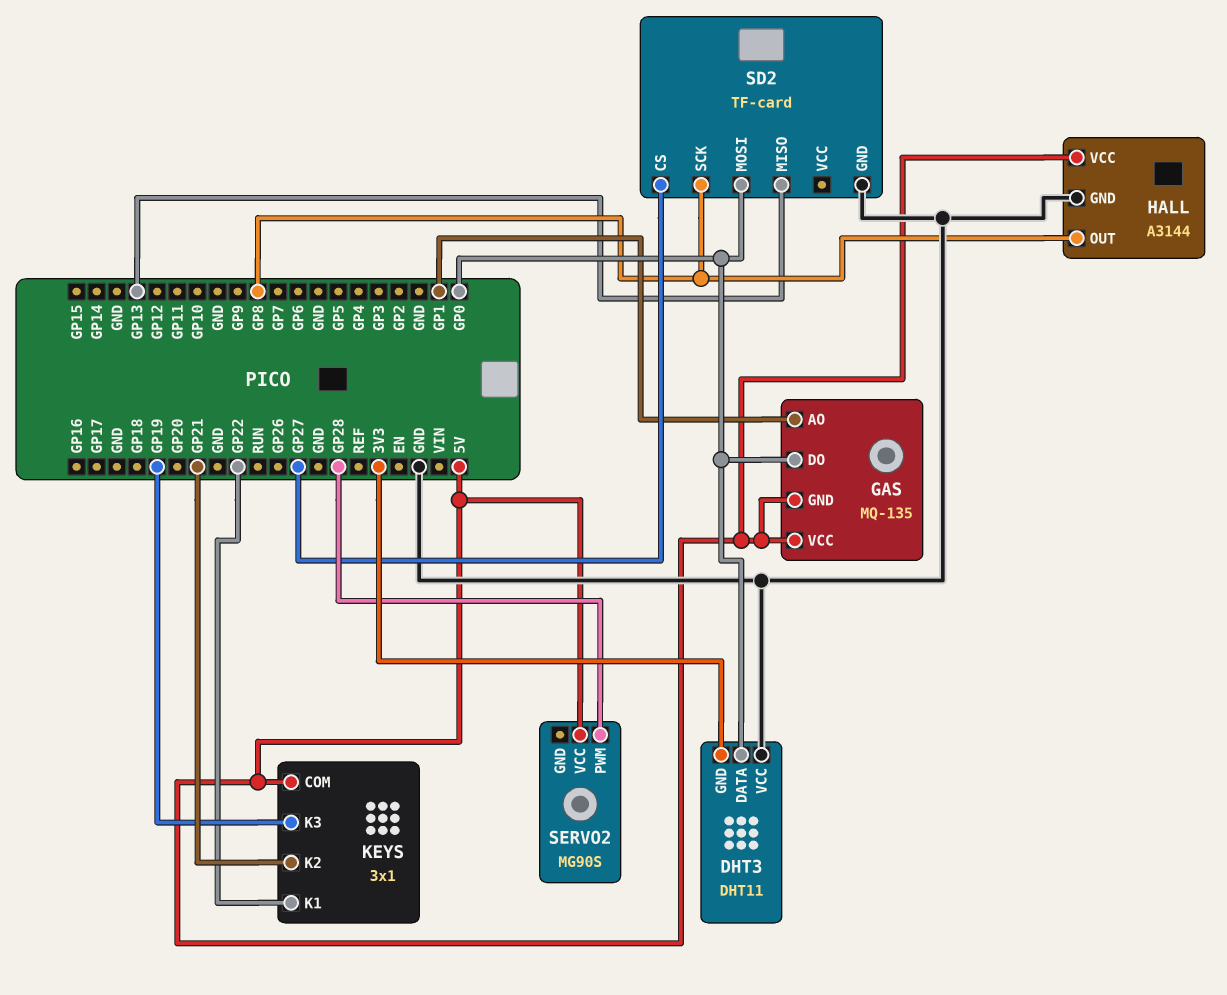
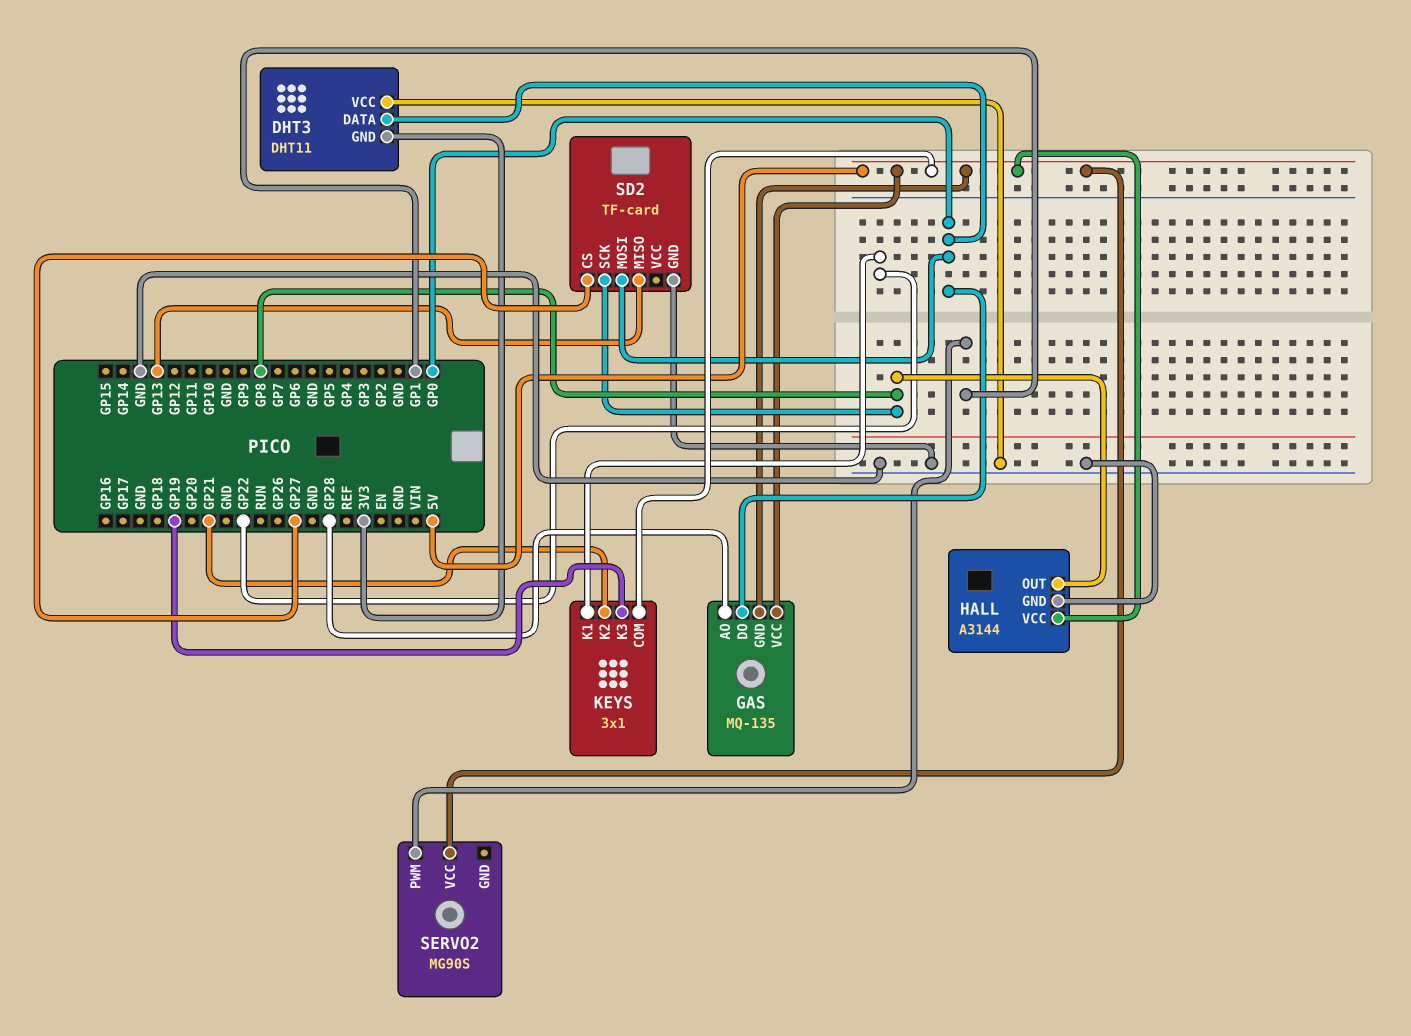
GAS pin AO: GP1 -> GP28
SERVO2 pin PWM: GP28 -> GP1

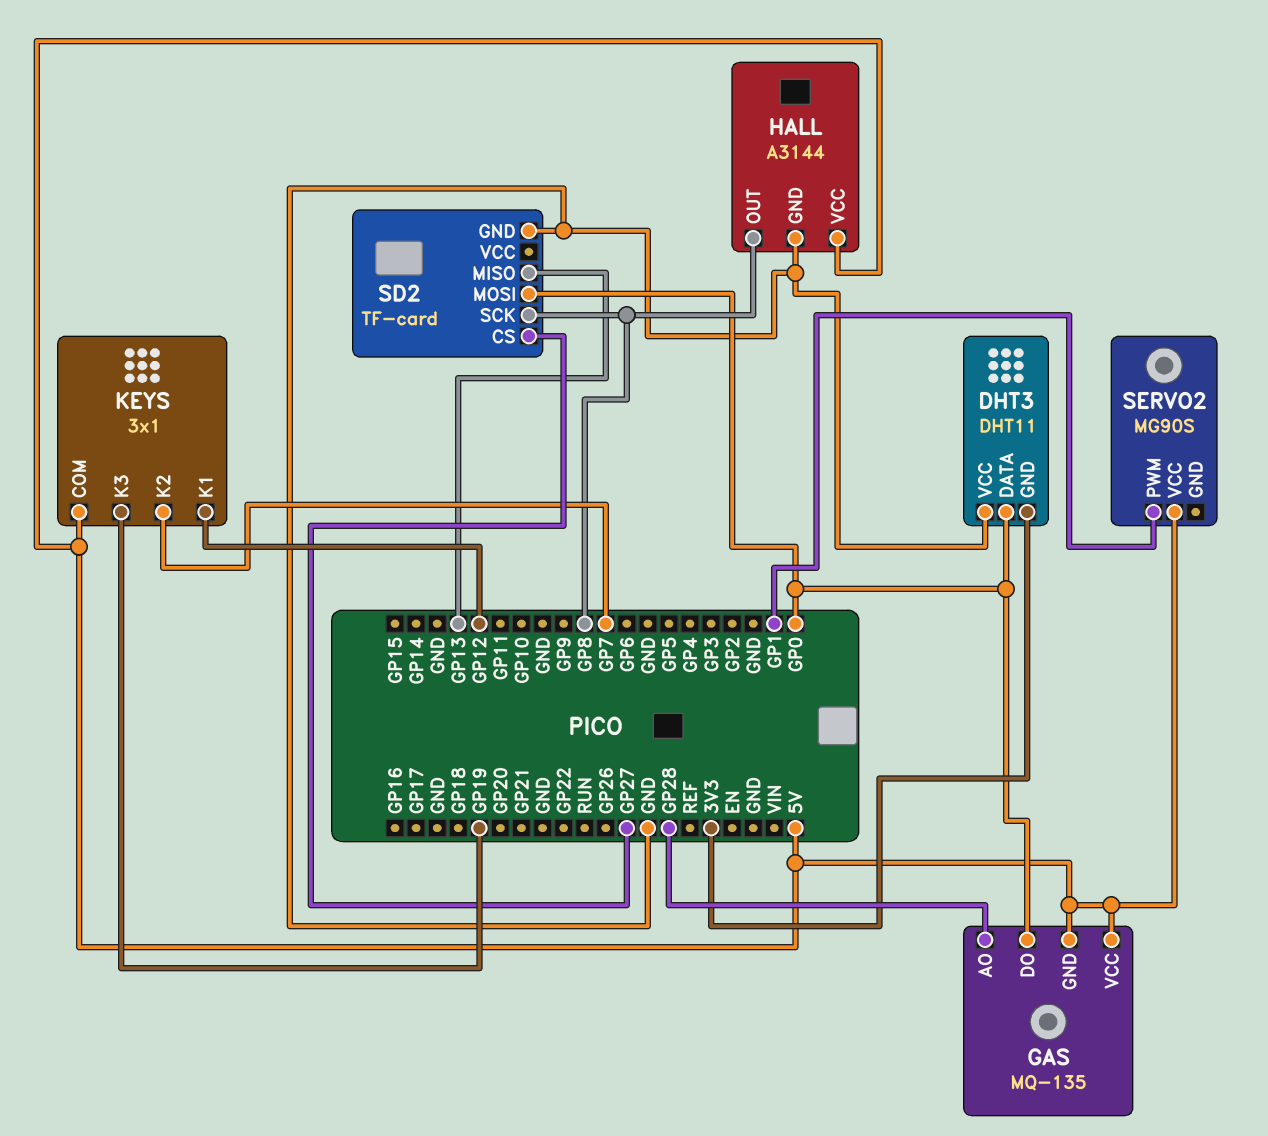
KEYS pin K1: GP22 -> GP12
KEYS pin K2: GP21 -> GP7

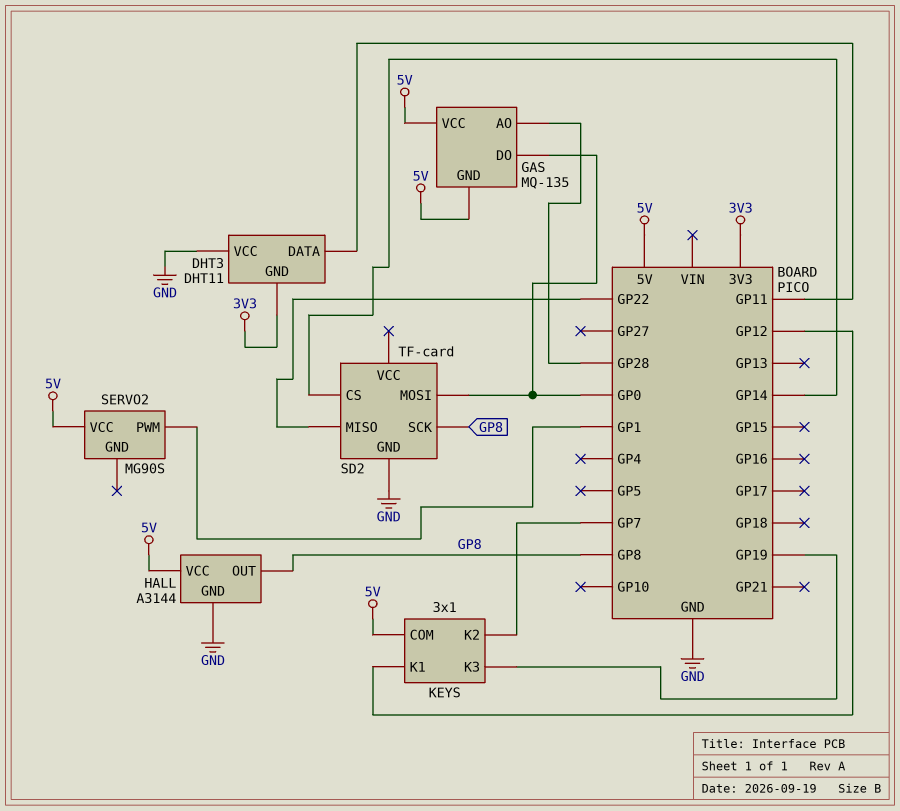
DHT3 pin DATA: GP0 -> GP11
SD2 pin CS: GP27 -> GP14
SD2 pin MISO: GP13 -> GP22

